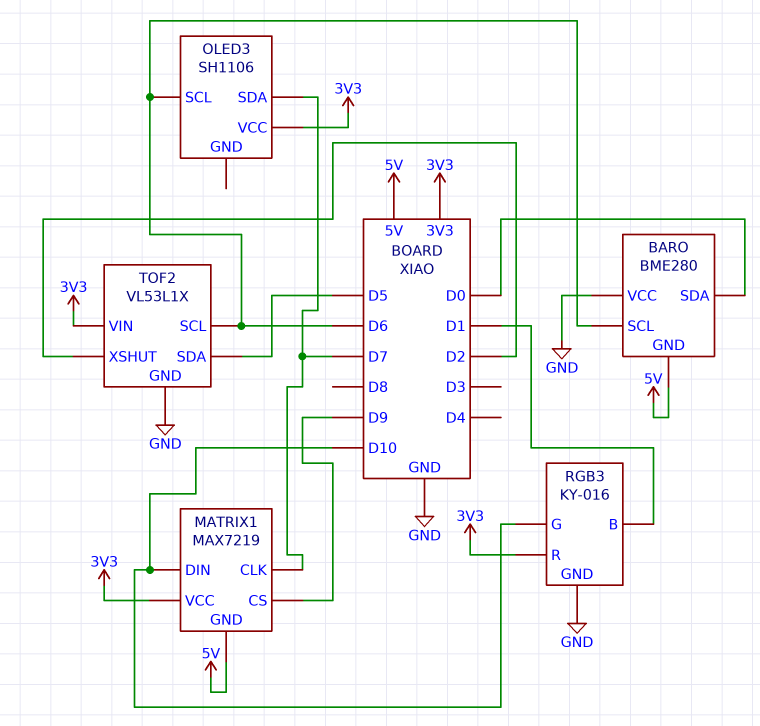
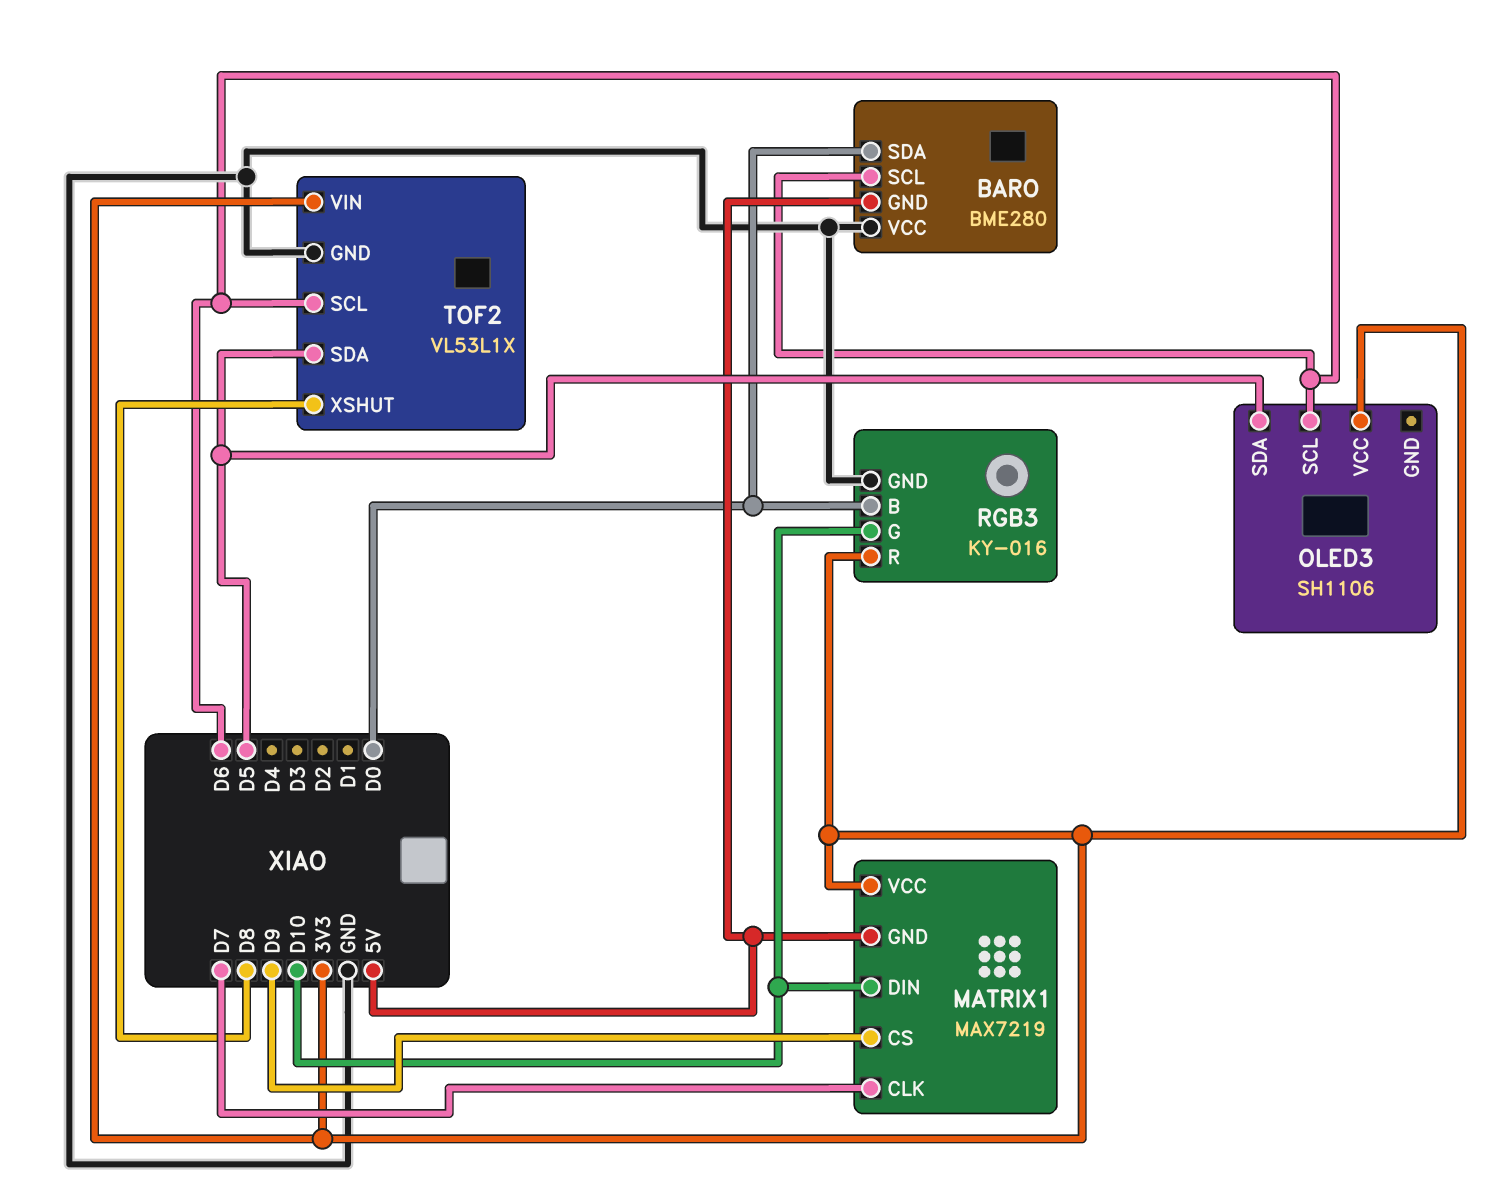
OLED3 pin SDA: D7 -> D5
RGB3 pin B: D1 -> D0
TOF2 pin XSHUT: D2 -> D8

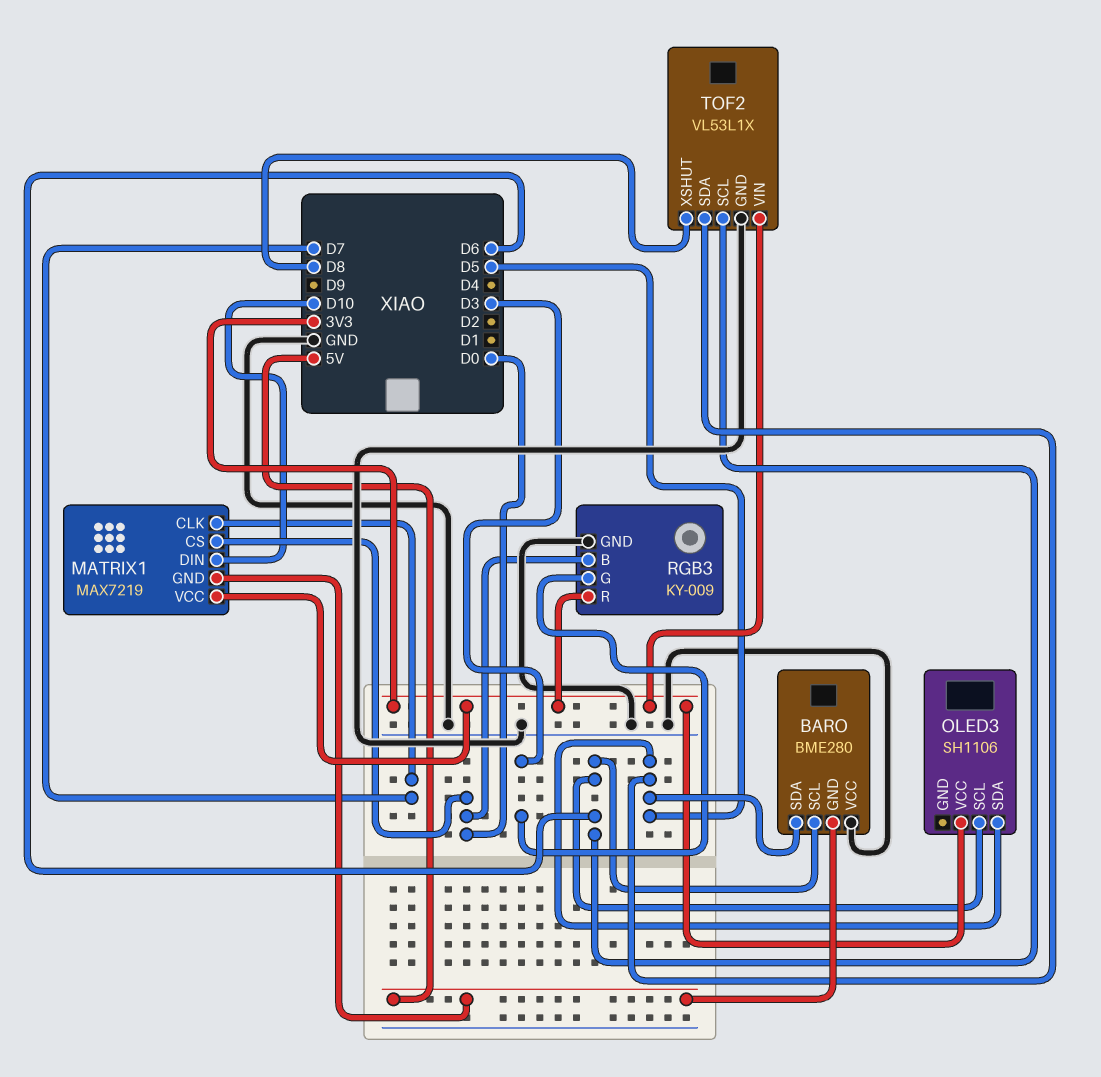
BARO pin SDA: D0 -> D5
MATRIX1 pin CS: D9 -> D0
RGB3: KY-016 -> KY-009
RGB3 pin G: D10 -> D3

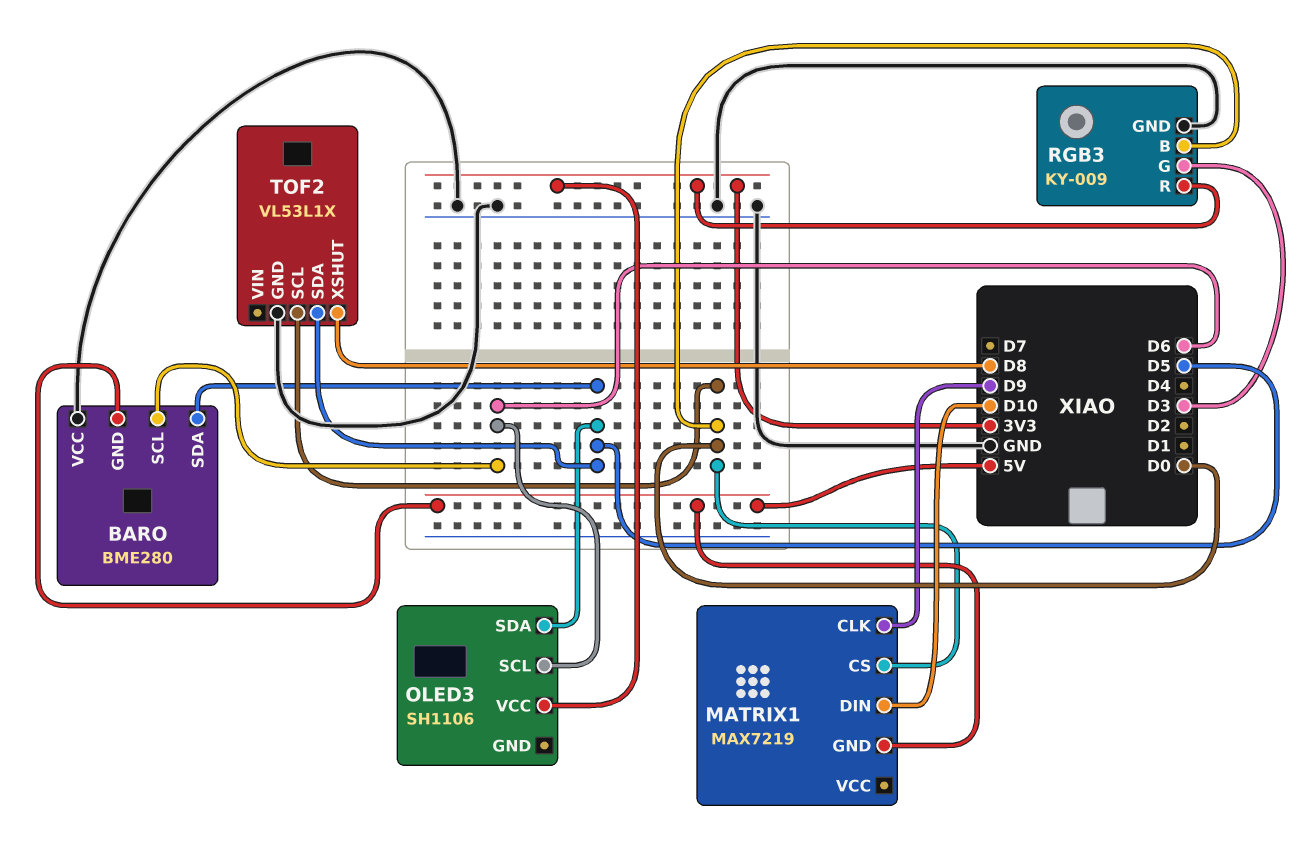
MATRIX1 pin CLK: D7 -> D9
MATRIX1 pin VCC: 3V3 -> none
TOF2 pin SCL: D6 -> D0
TOF2 pin VIN: 3V3 -> none

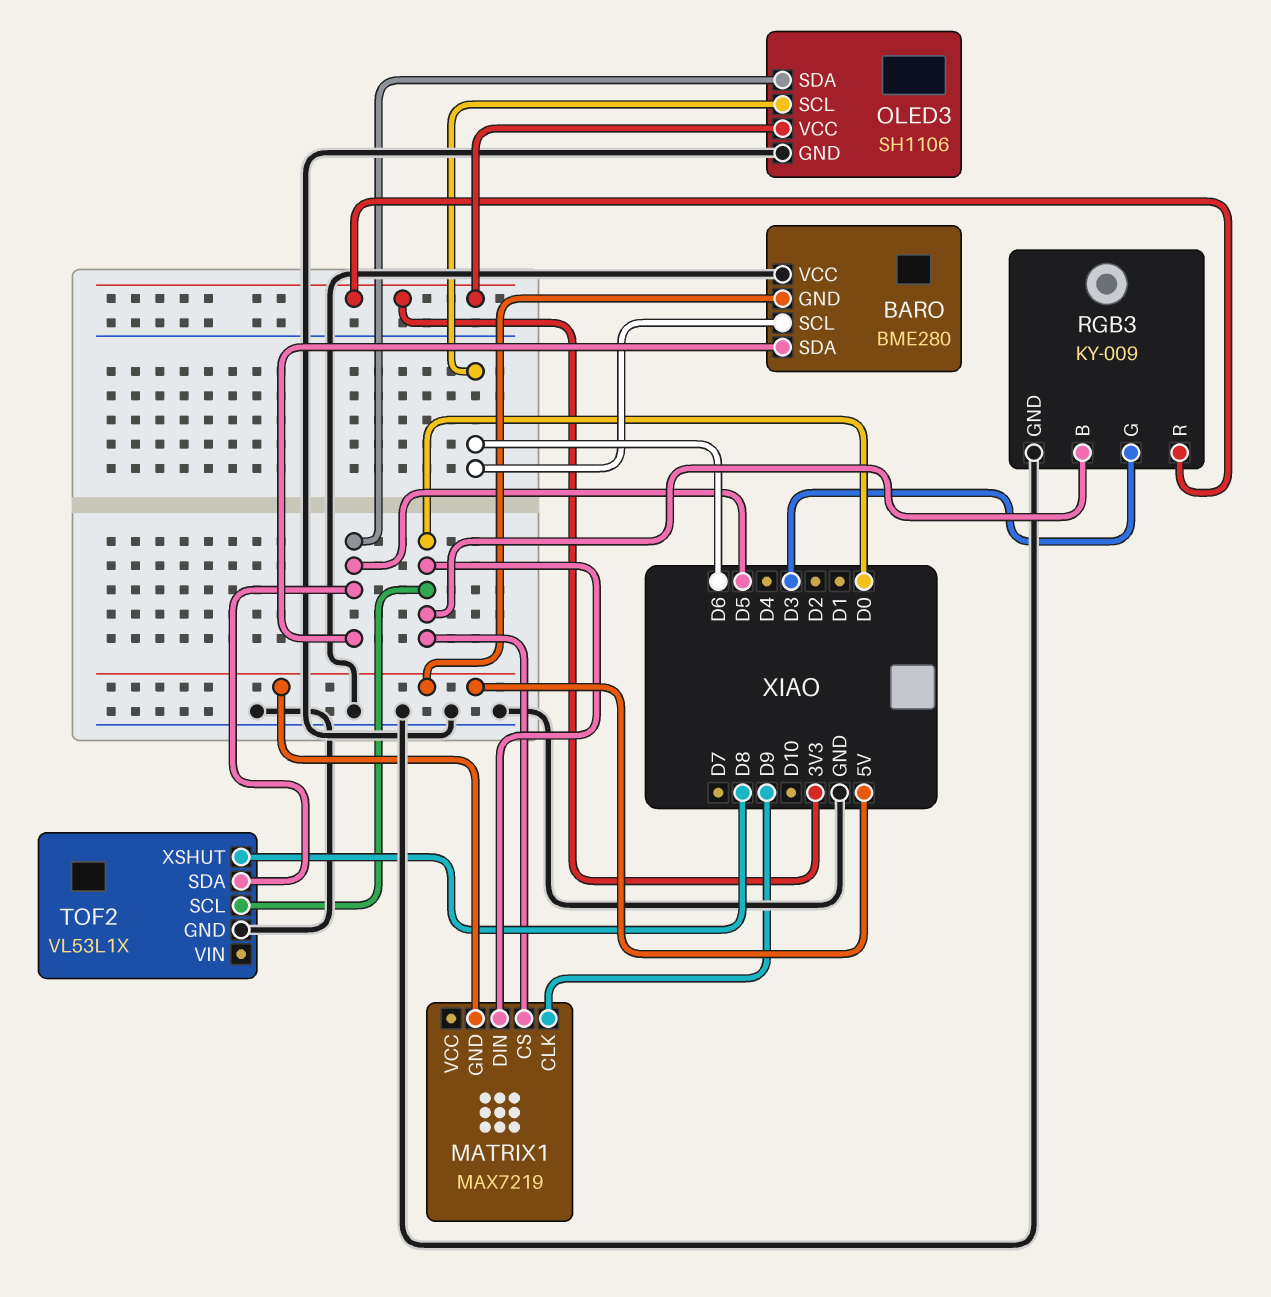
MATRIX1 pin DIN: D10 -> D0
OLED3 pin GND: none -> GND

